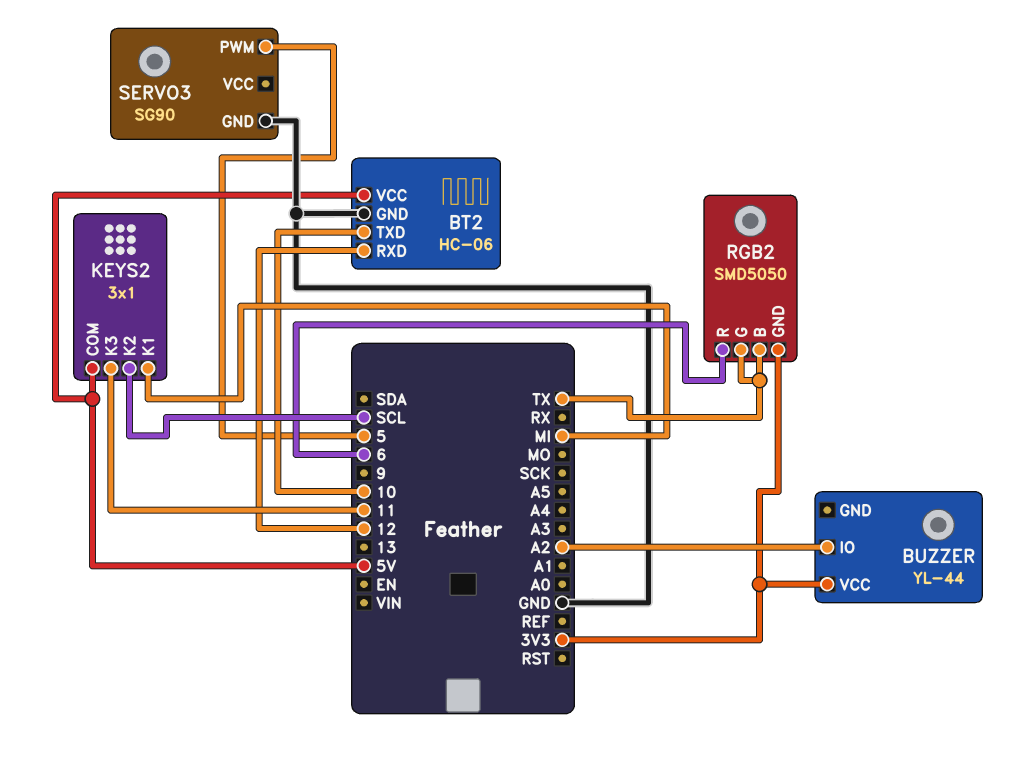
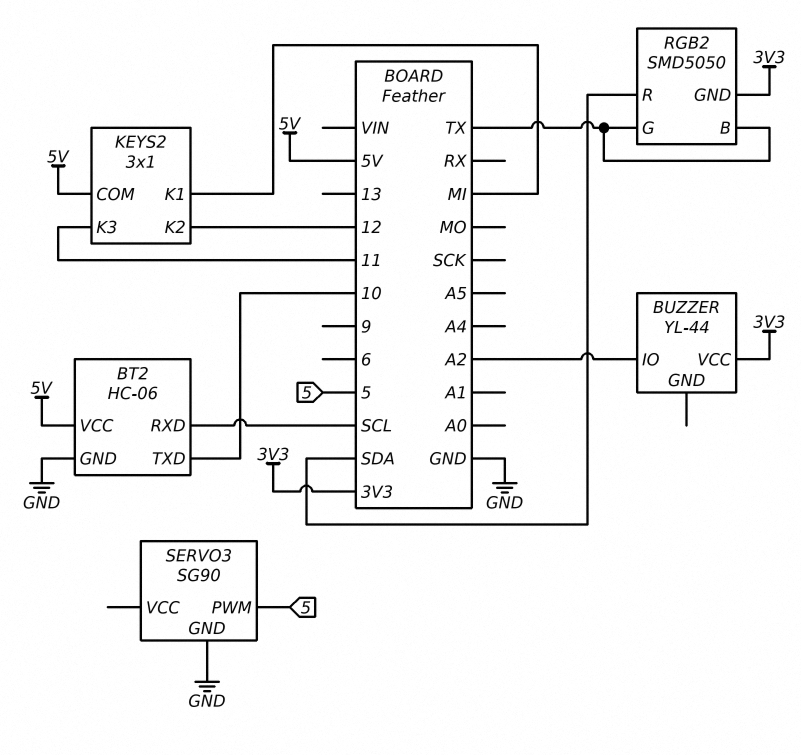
BT2 pin RXD: 12 -> SCL
KEYS2 pin K2: SCL -> 12
RGB2 pin R: 6 -> SDA

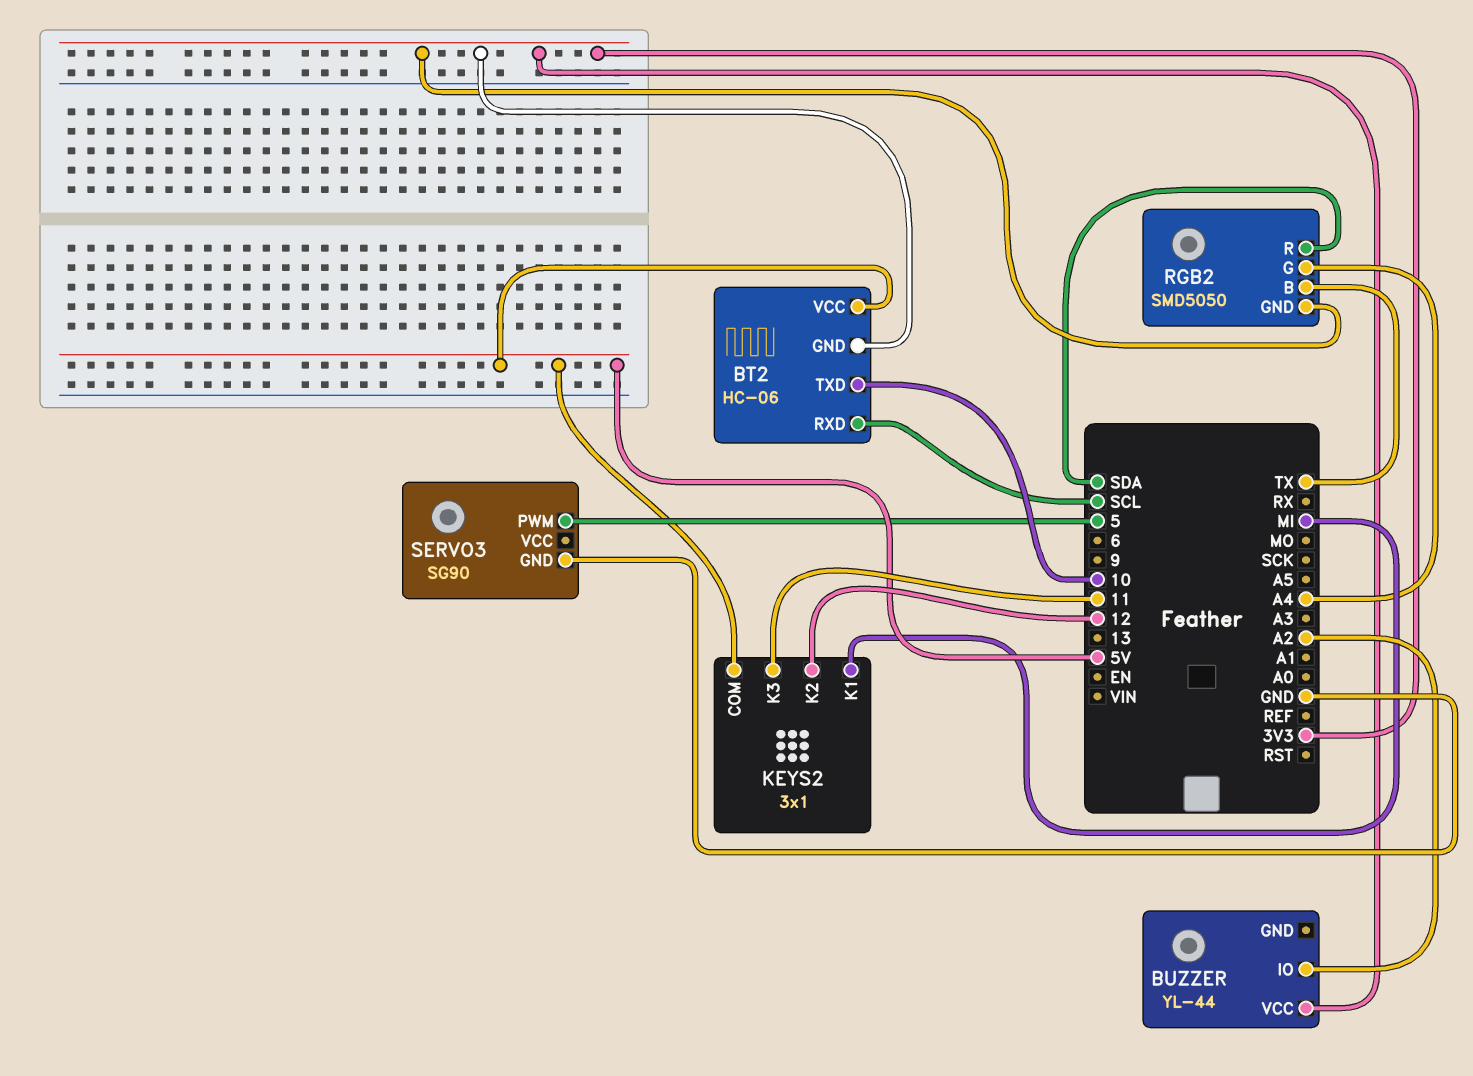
BT2 pin GND: GND -> 3V3
RGB2 pin G: TX -> A4

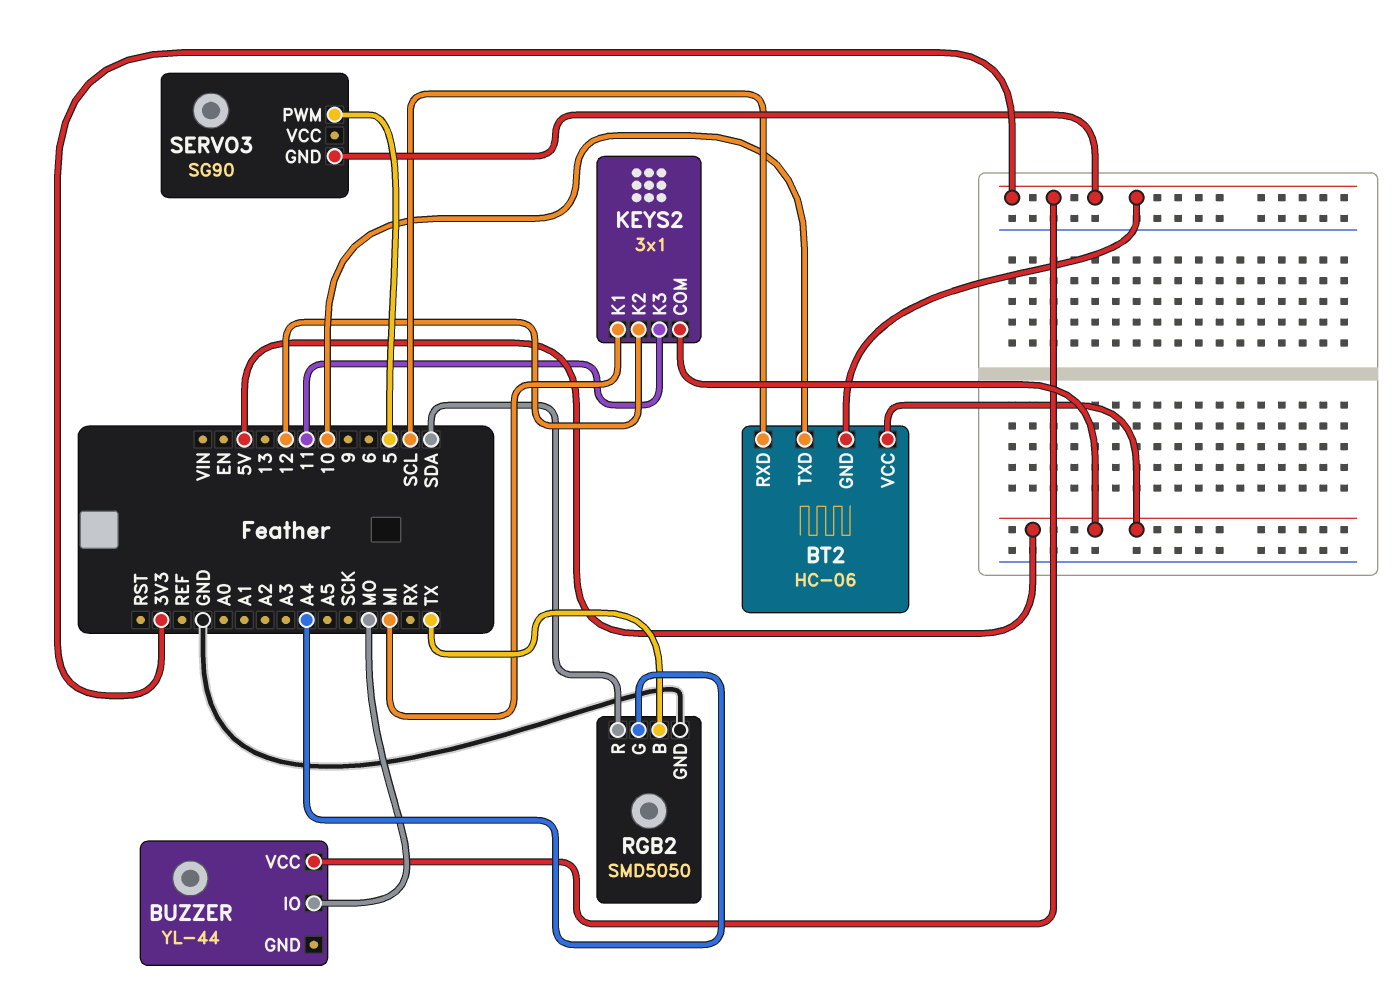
BUZZER pin IO: A2 -> MO
RGB2 pin GND: 3V3 -> GND
SERVO3 pin GND: GND -> 3V3

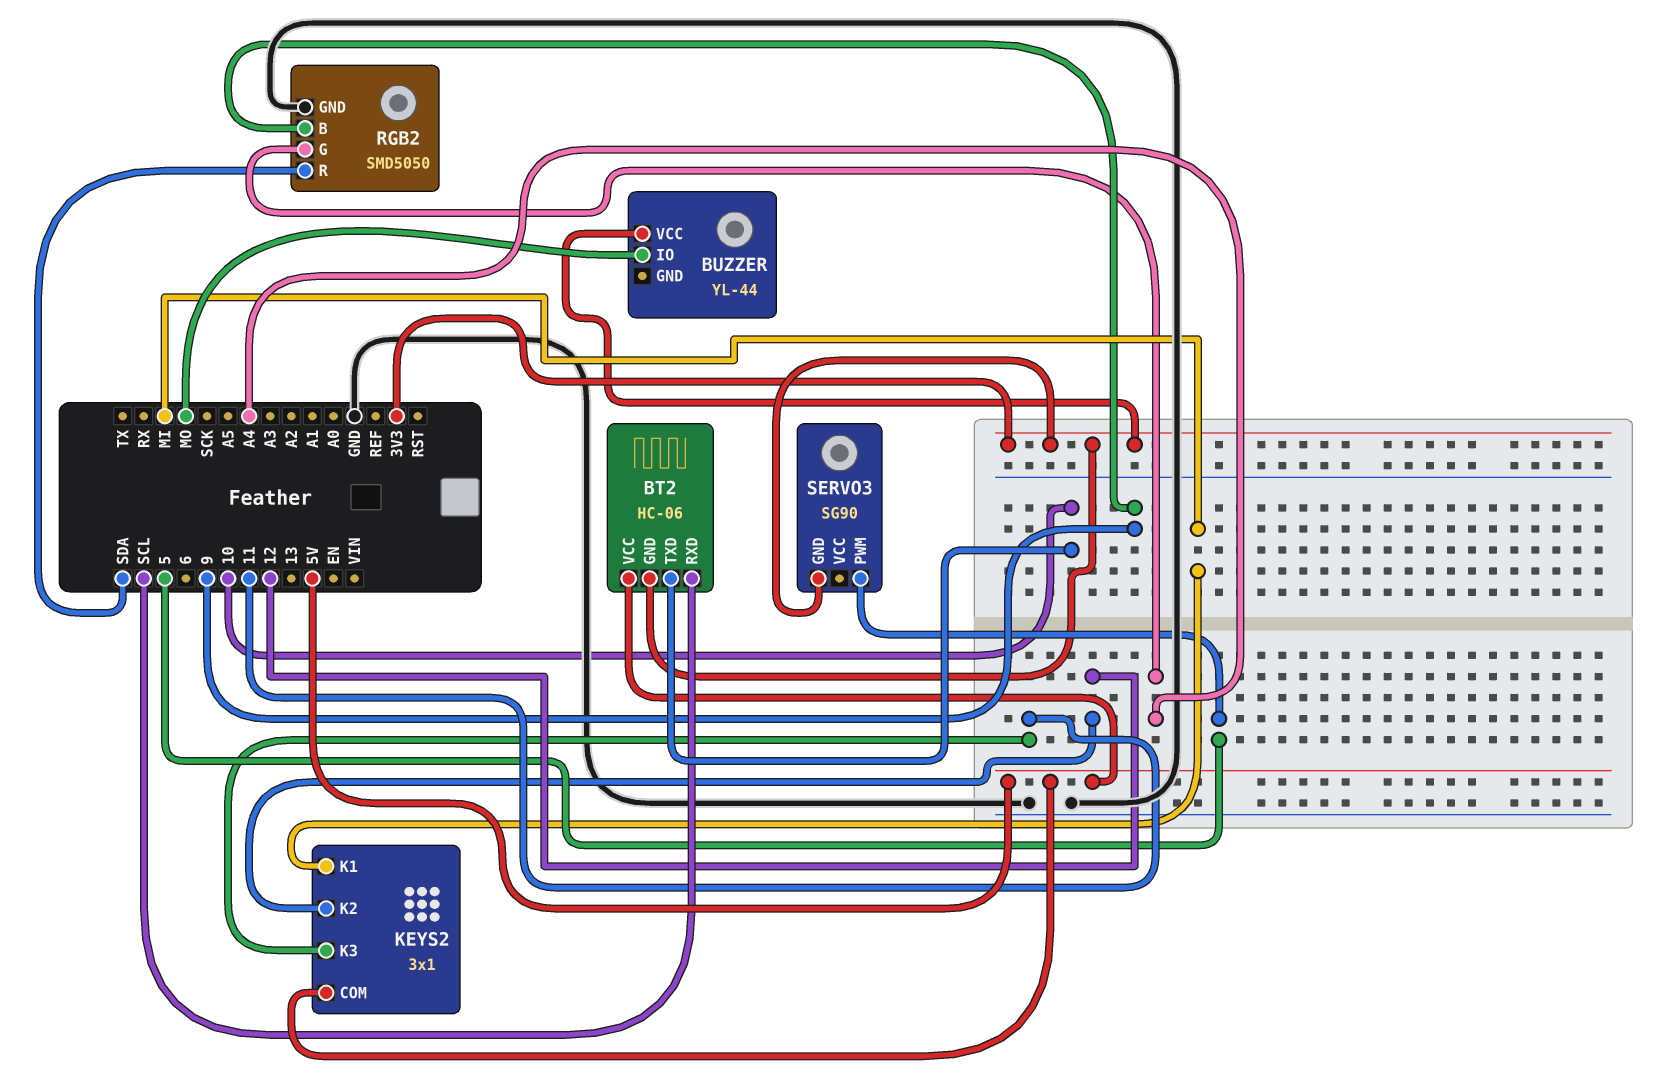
RGB2 pin B: TX -> 9

